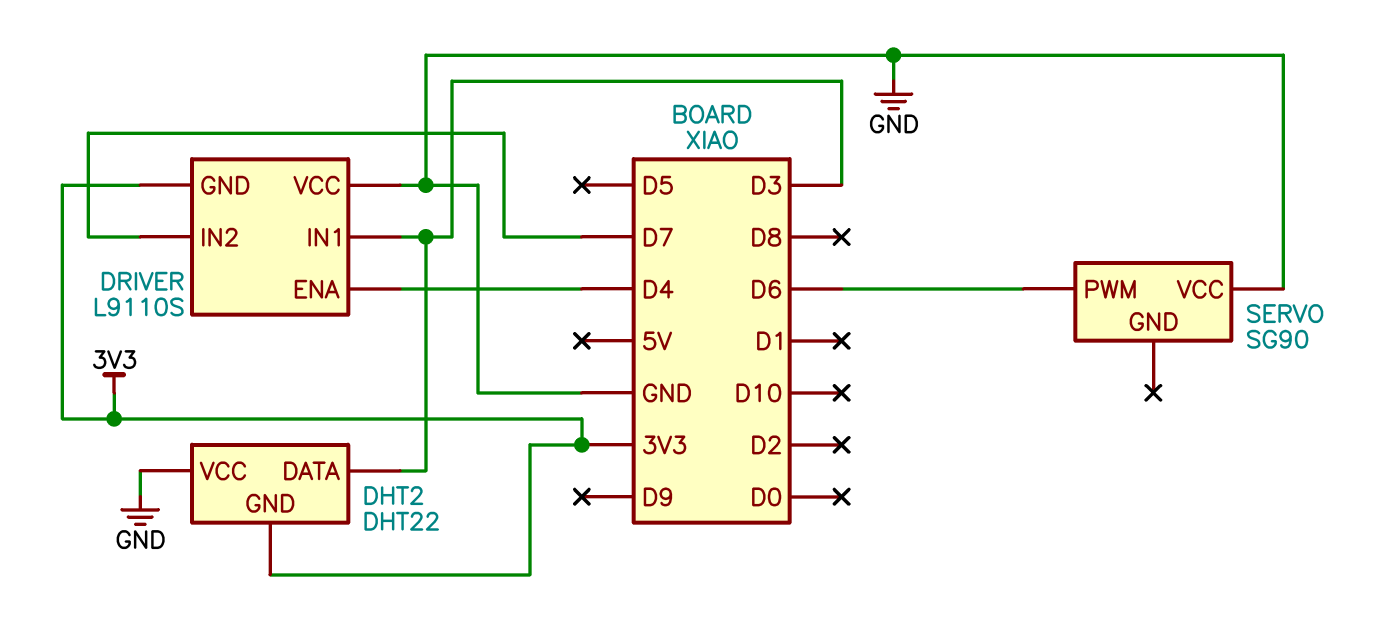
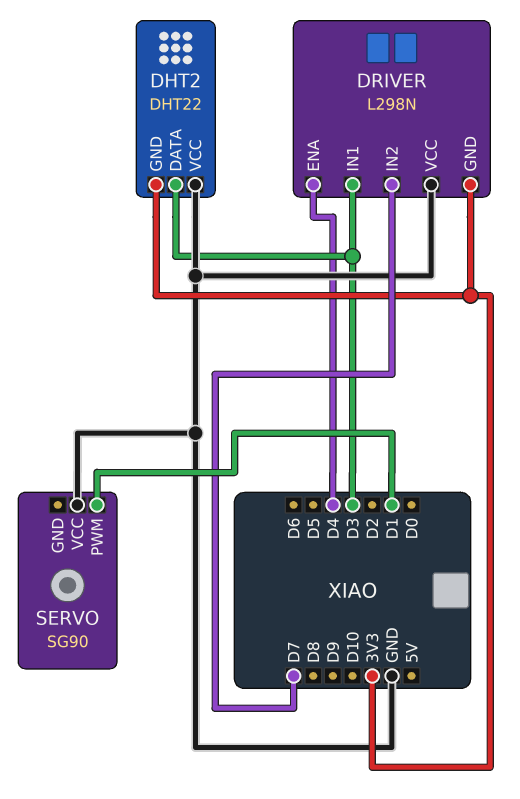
DRIVER: L9110S -> L298N
SERVO pin PWM: D6 -> D1

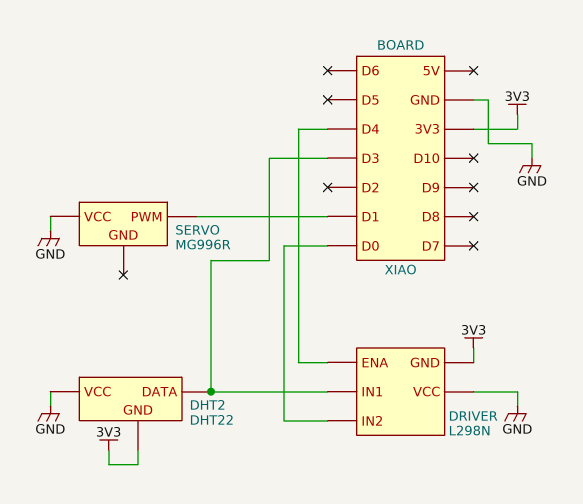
DRIVER pin IN2: D7 -> D0
SERVO: SG90 -> MG996R

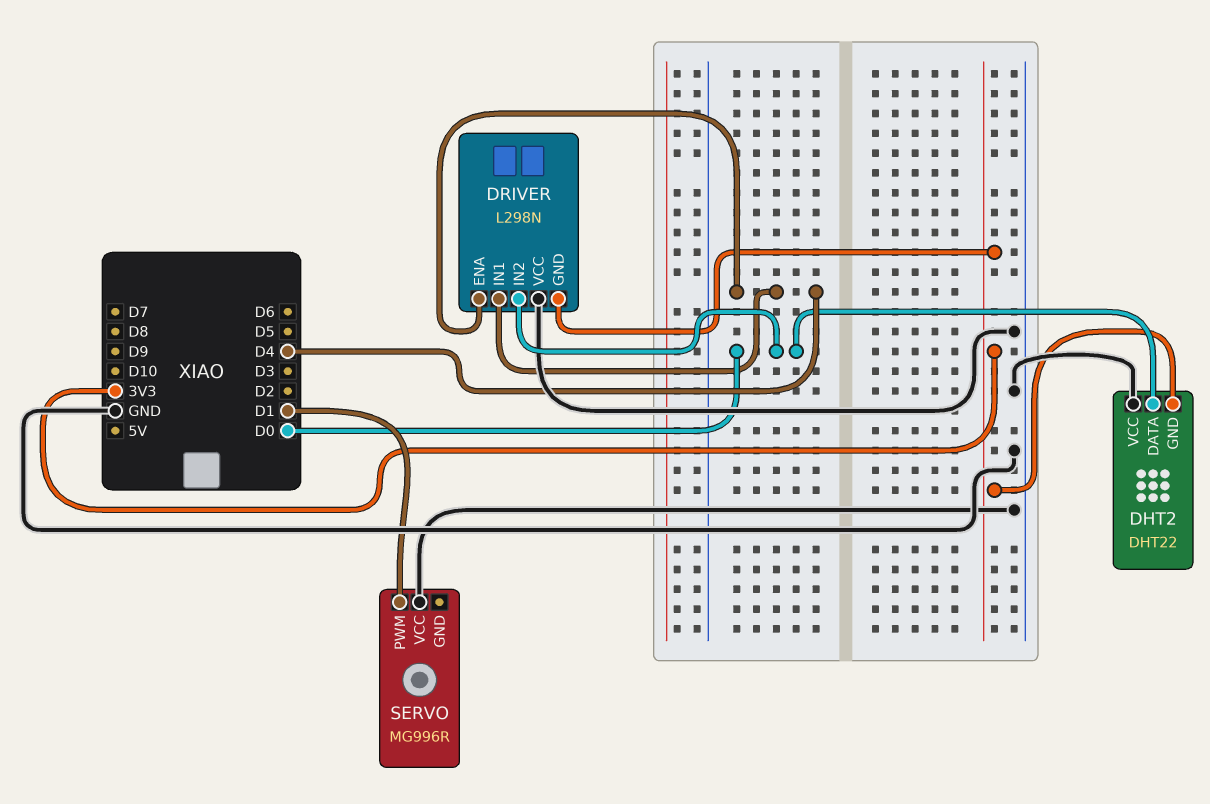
DHT2 pin DATA: D3 -> D0
DRIVER pin IN1: D3 -> D4

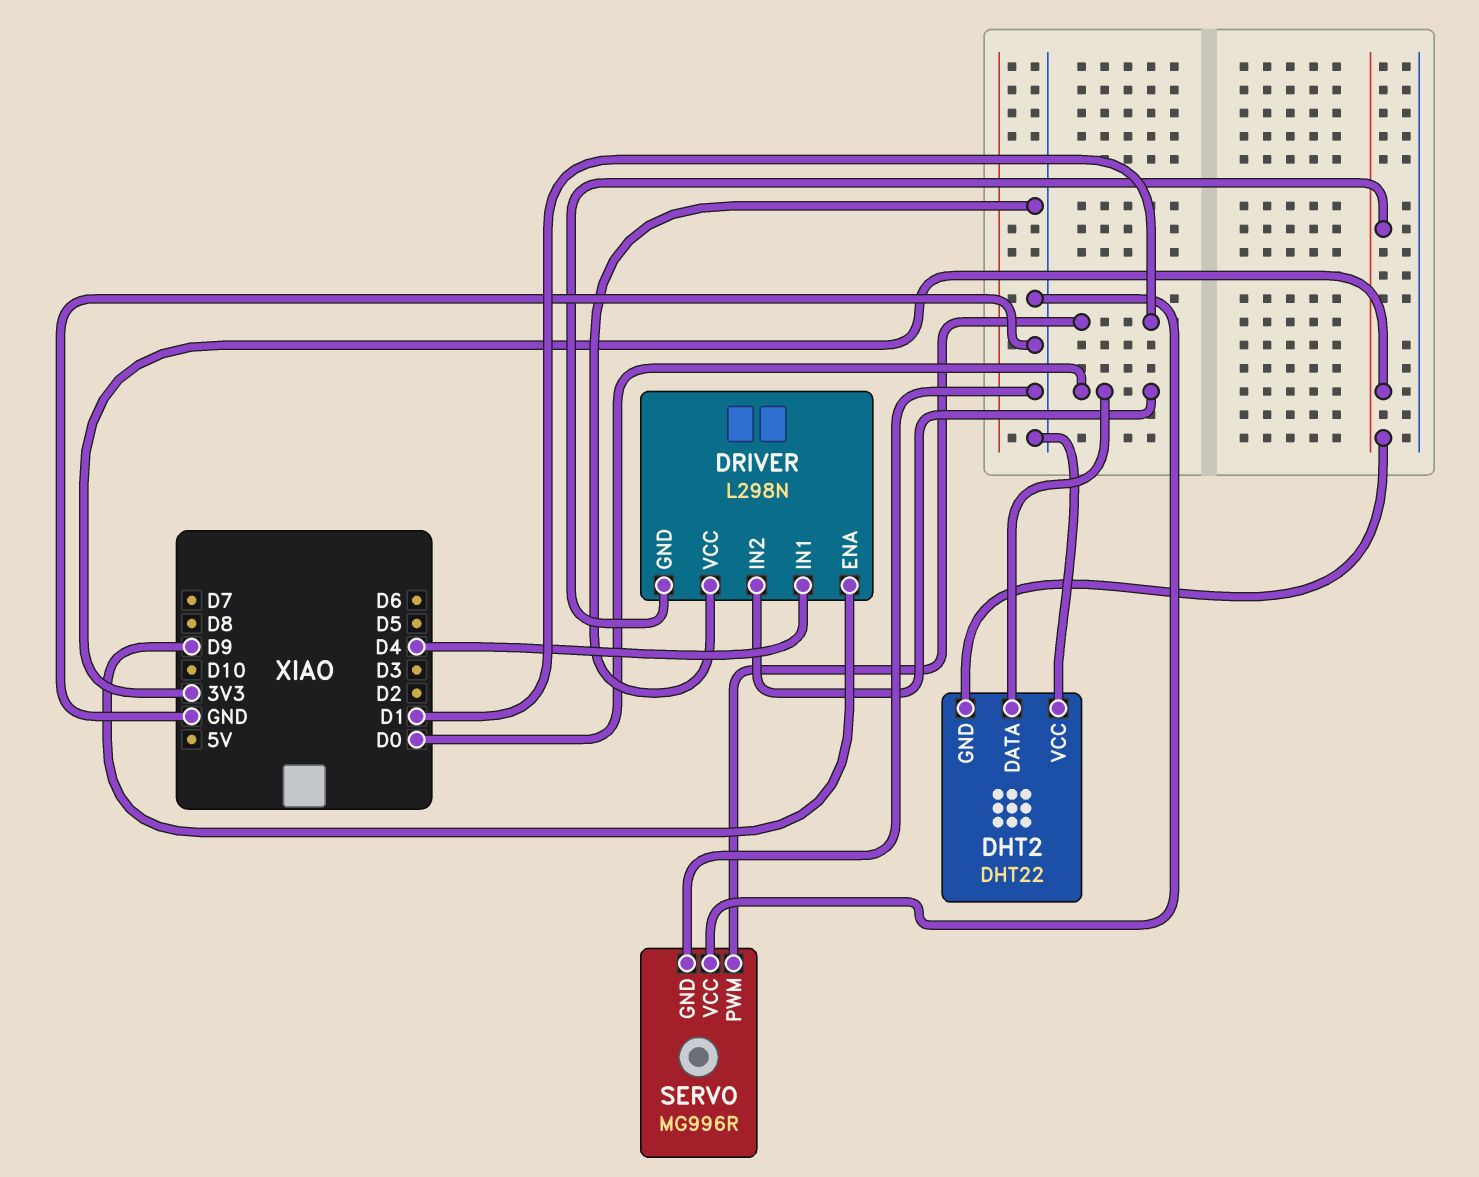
DRIVER pin ENA: D4 -> D9
SERVO pin GND: none -> GND

